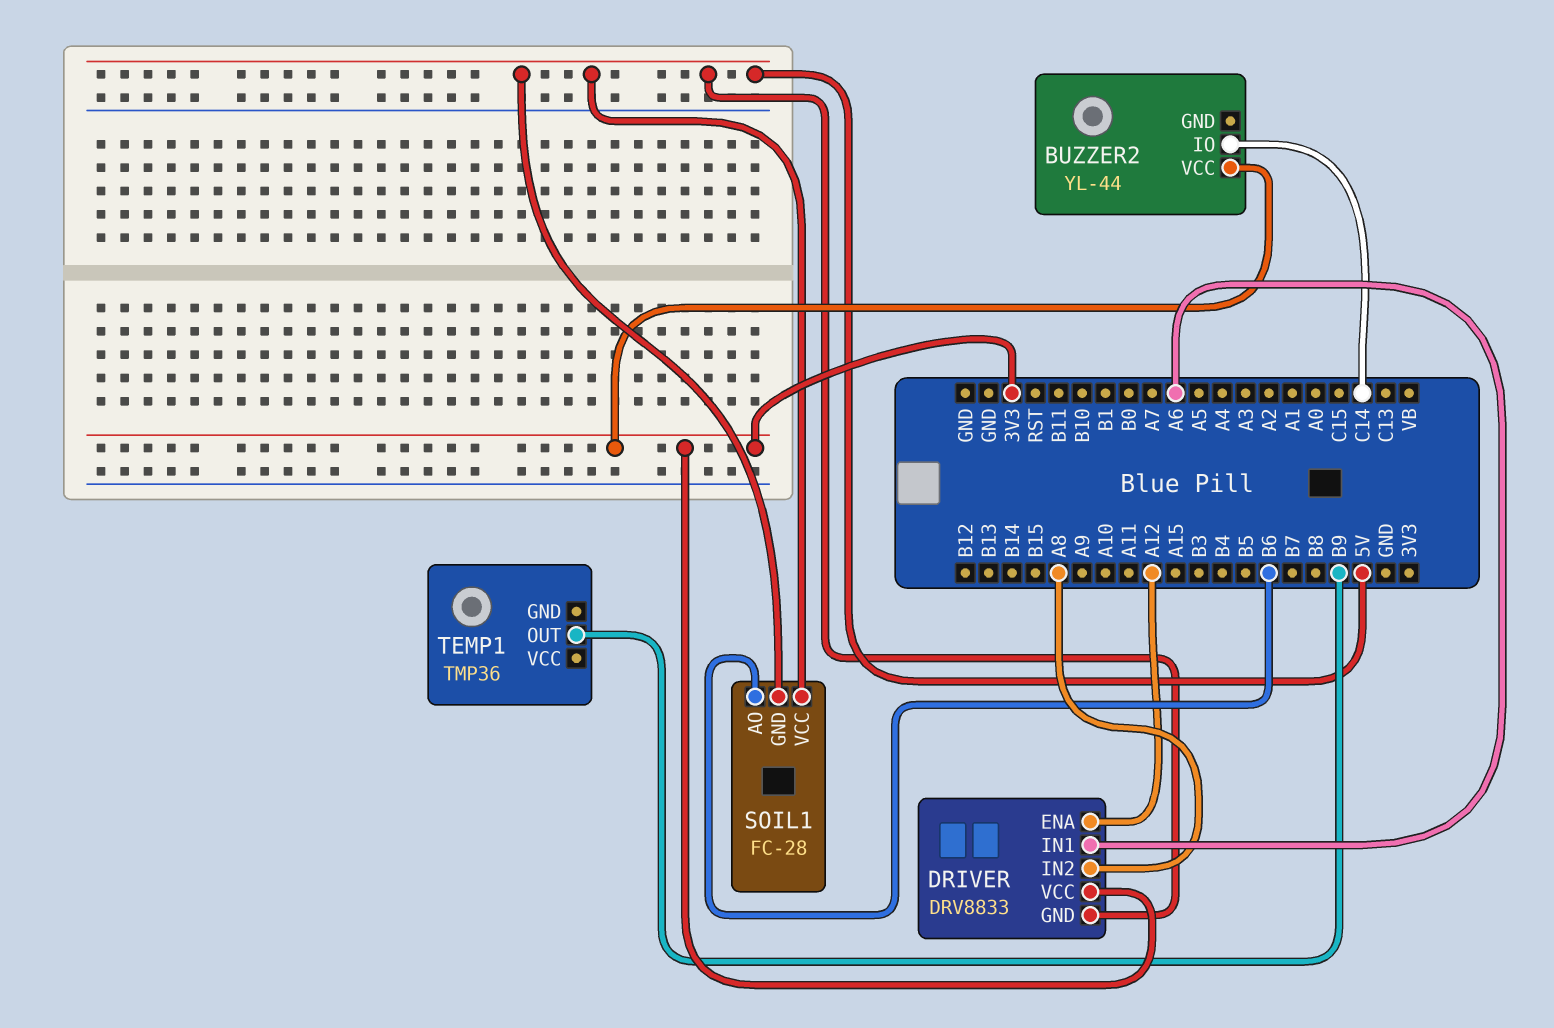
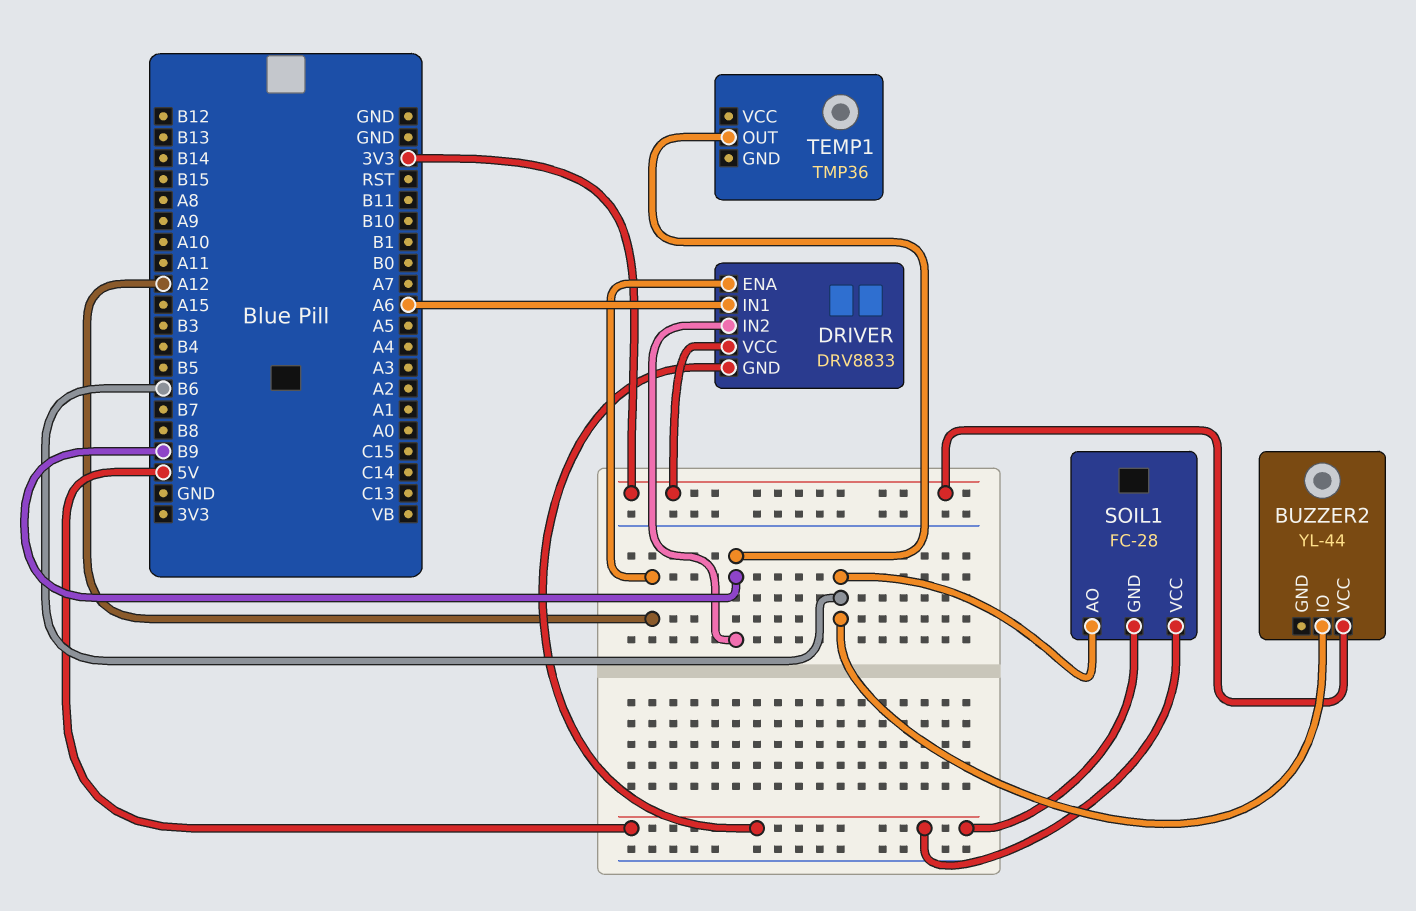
BUZZER2 pin IO: C14 -> B6
DRIVER pin IN2: A8 -> B9

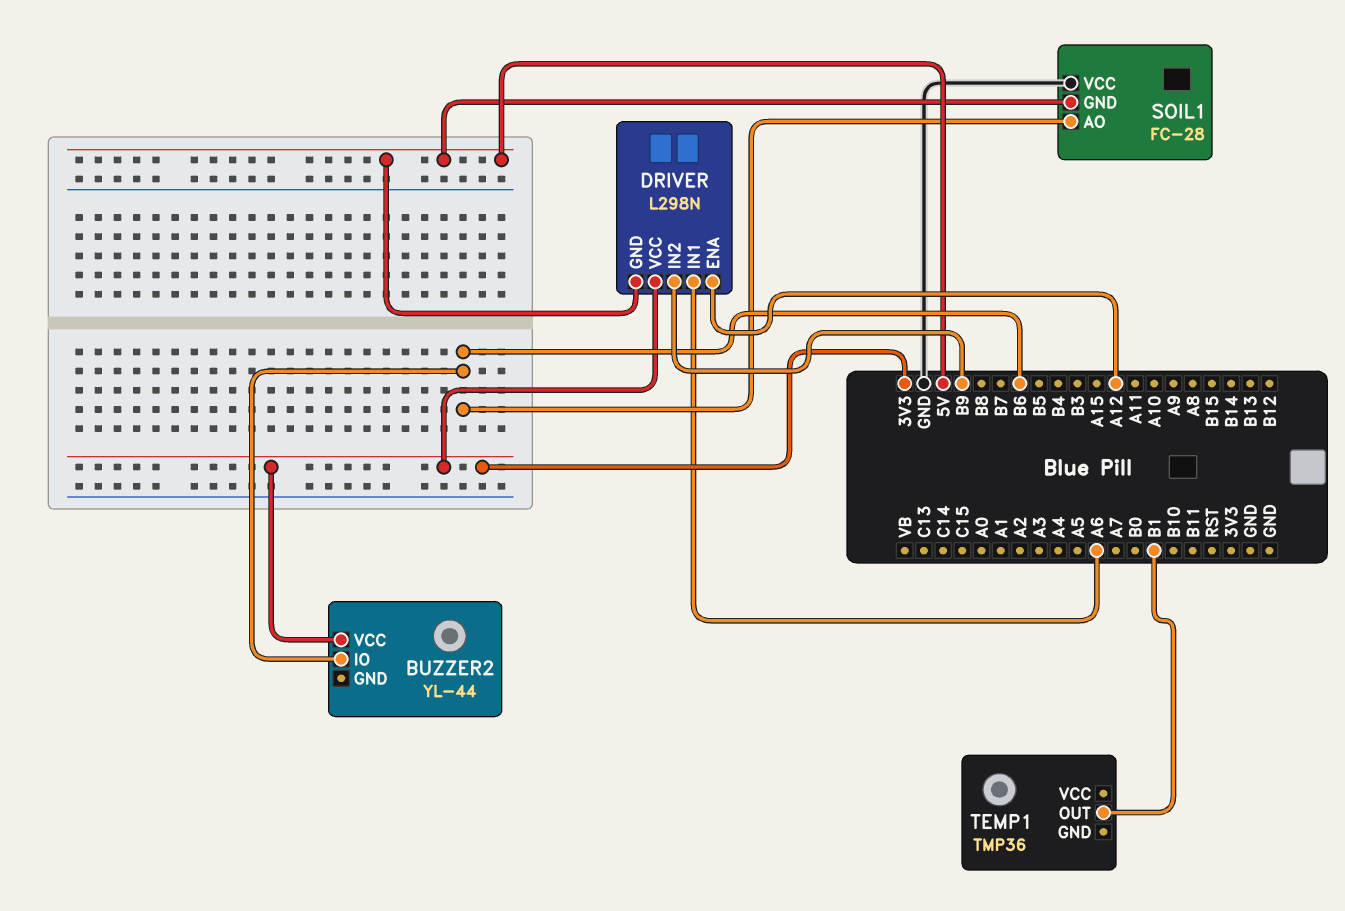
DRIVER: DRV8833 -> L298N
SOIL1 pin VCC: 5V -> GND
TEMP1 pin OUT: B9 -> B1

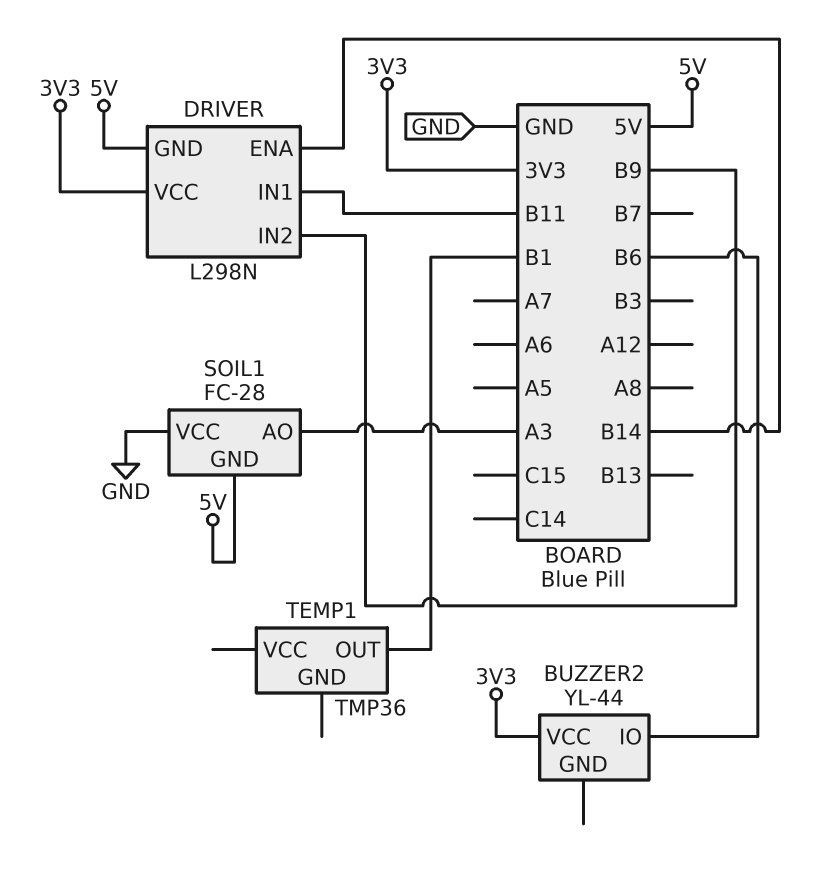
DRIVER pin ENA: A12 -> B14
DRIVER pin IN1: A6 -> B11
SOIL1 pin AO: B6 -> A3

